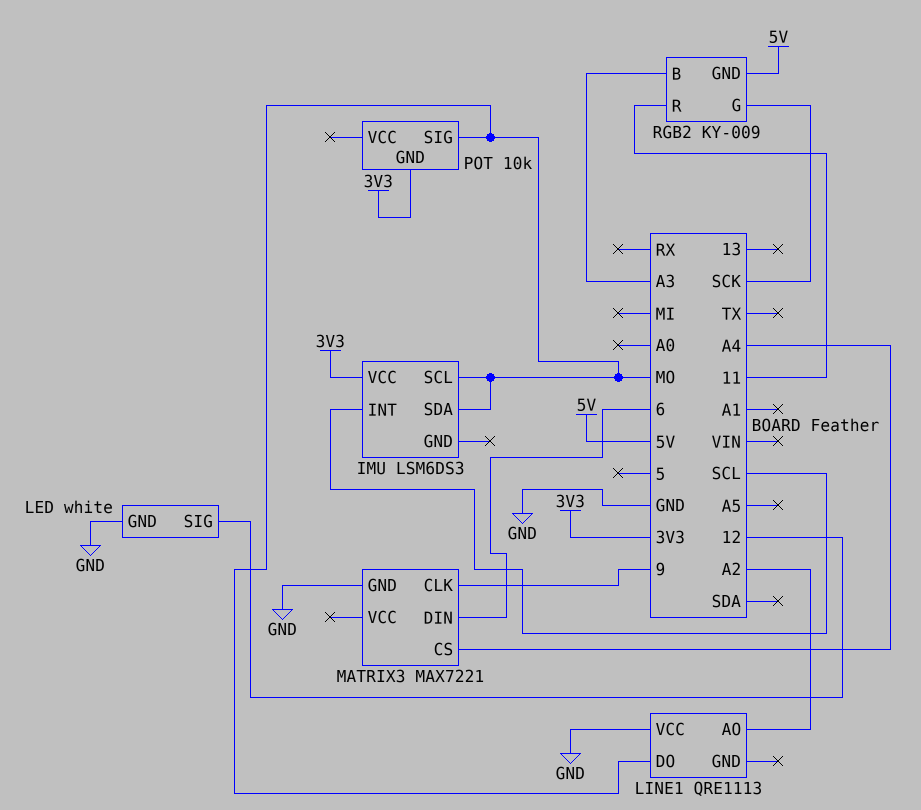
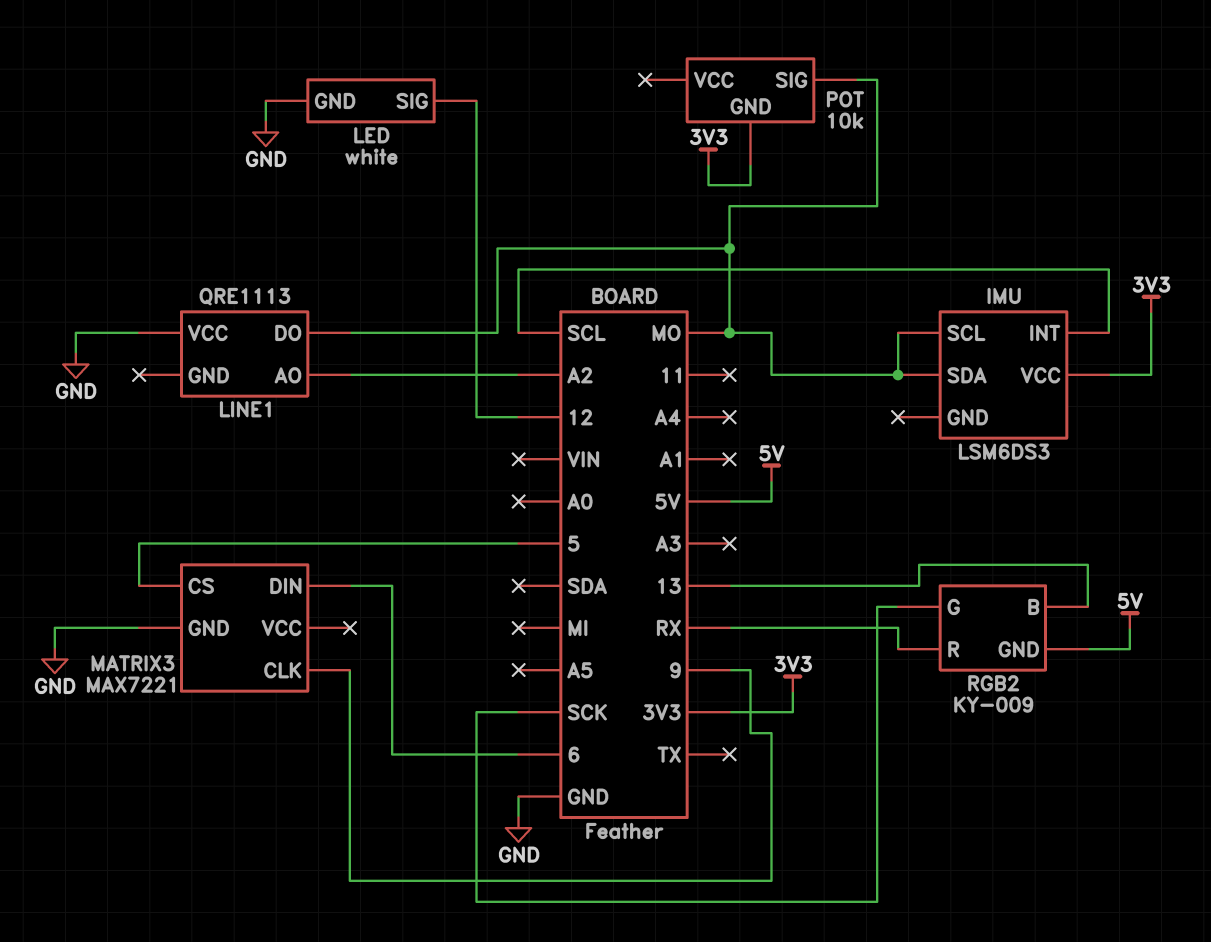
MATRIX3 pin CS: A4 -> 5
RGB2 pin B: A3 -> 13
RGB2 pin R: 11 -> RX

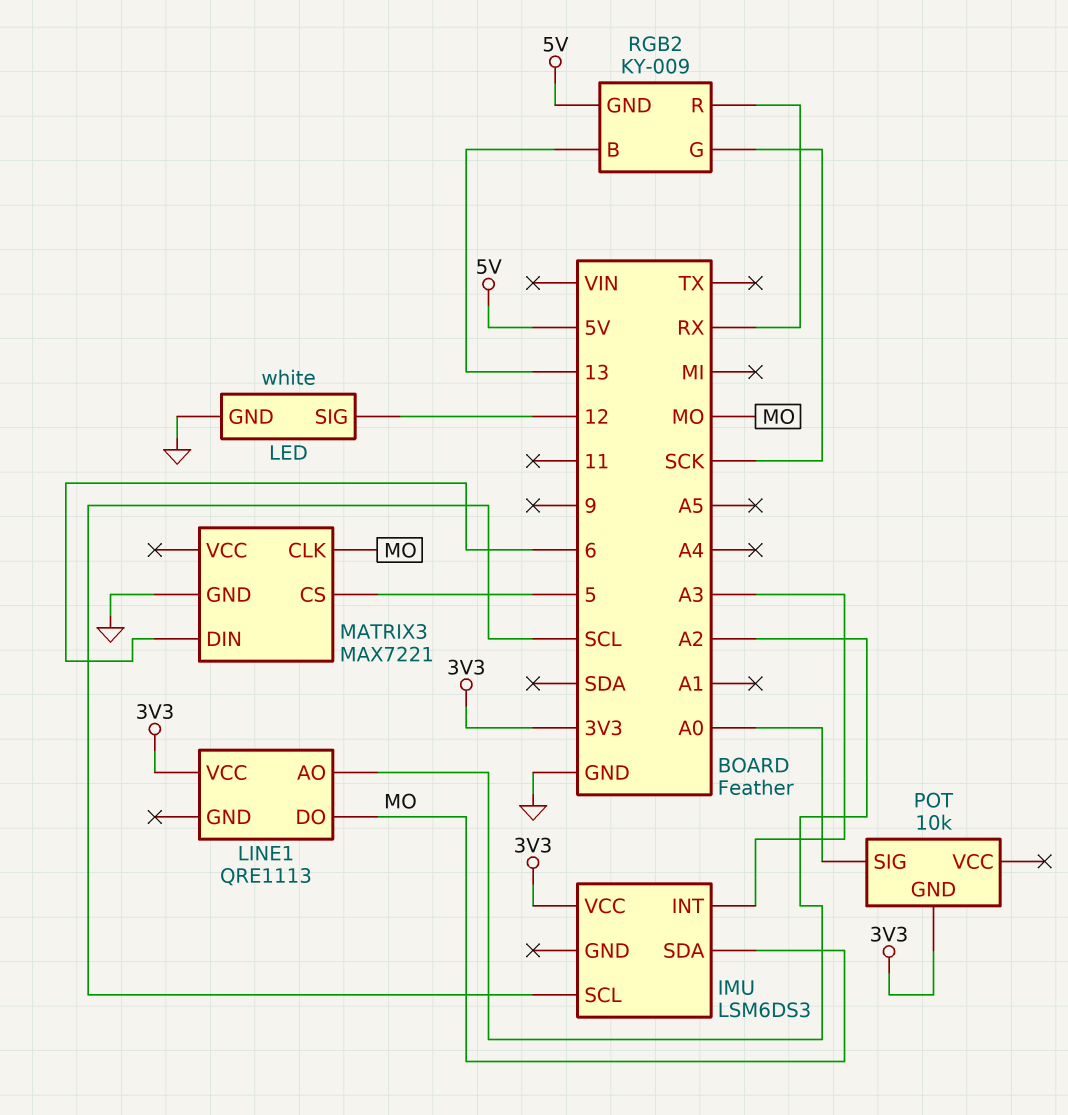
IMU pin INT: SCL -> A3
IMU pin SCL: MO -> SCL
LINE1 pin VCC: GND -> 3V3
MATRIX3 pin CLK: 9 -> MO
POT pin SIG: MO -> A0

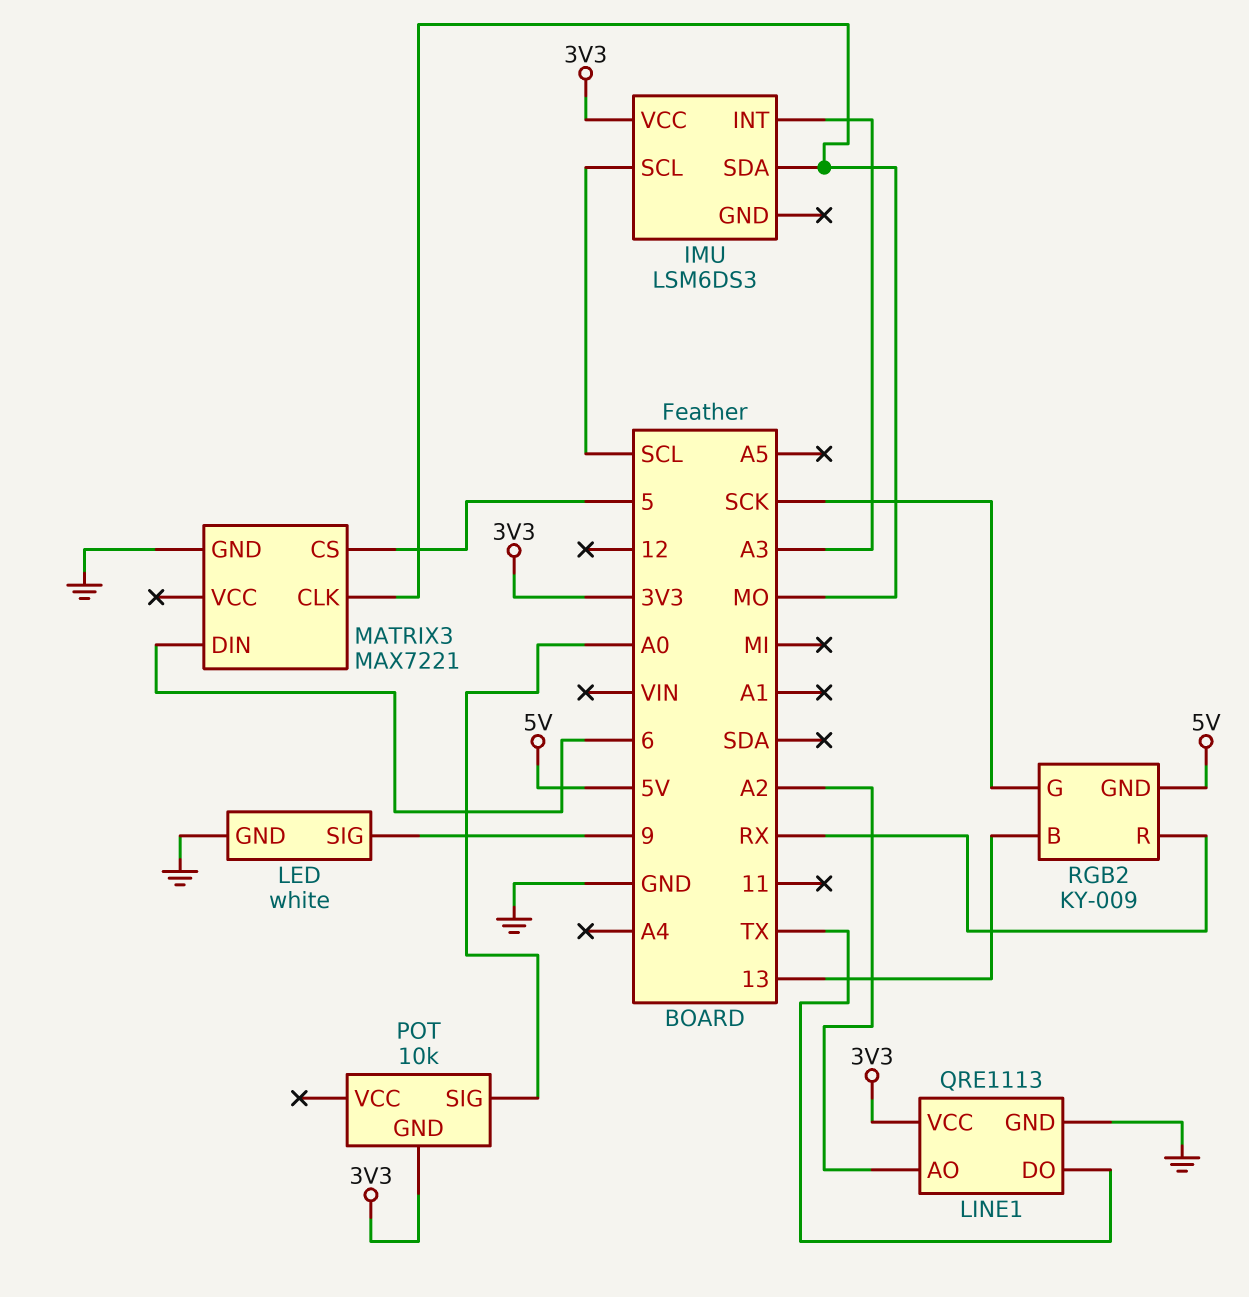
LED pin SIG: 12 -> 9
LINE1 pin DO: MO -> TX
LINE1 pin GND: none -> GND

